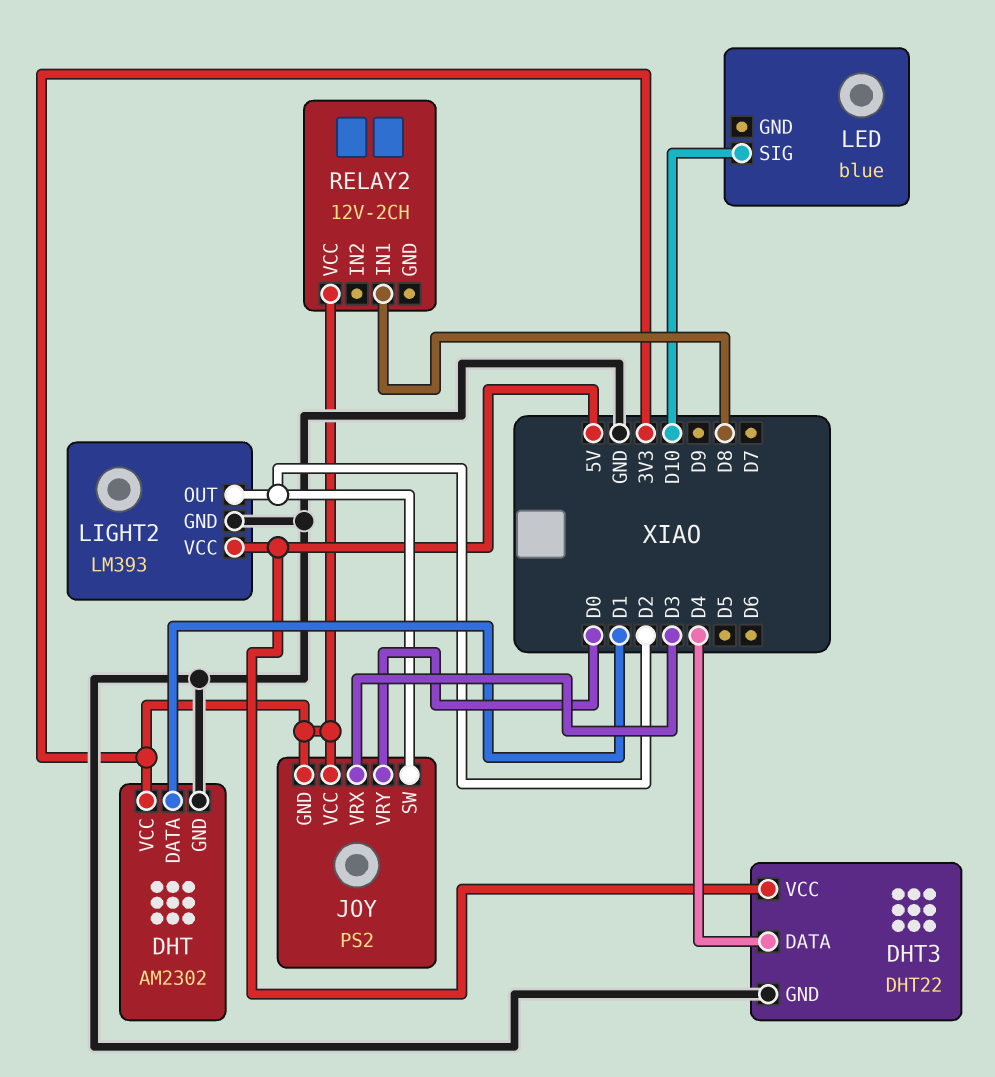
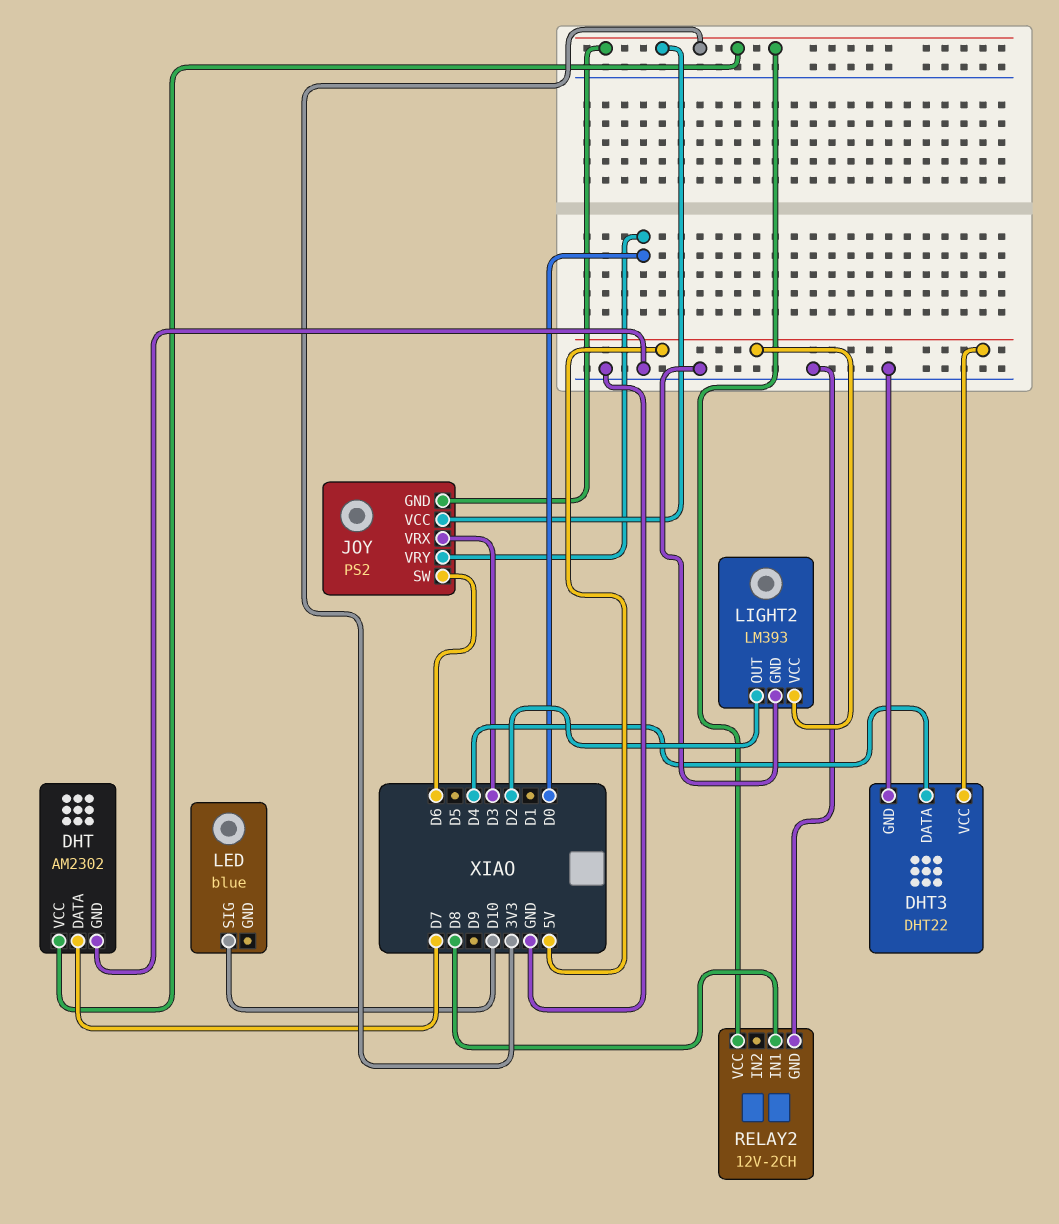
DHT pin DATA: D1 -> D7
JOY pin SW: D2 -> D6
RELAY2 pin GND: none -> GND

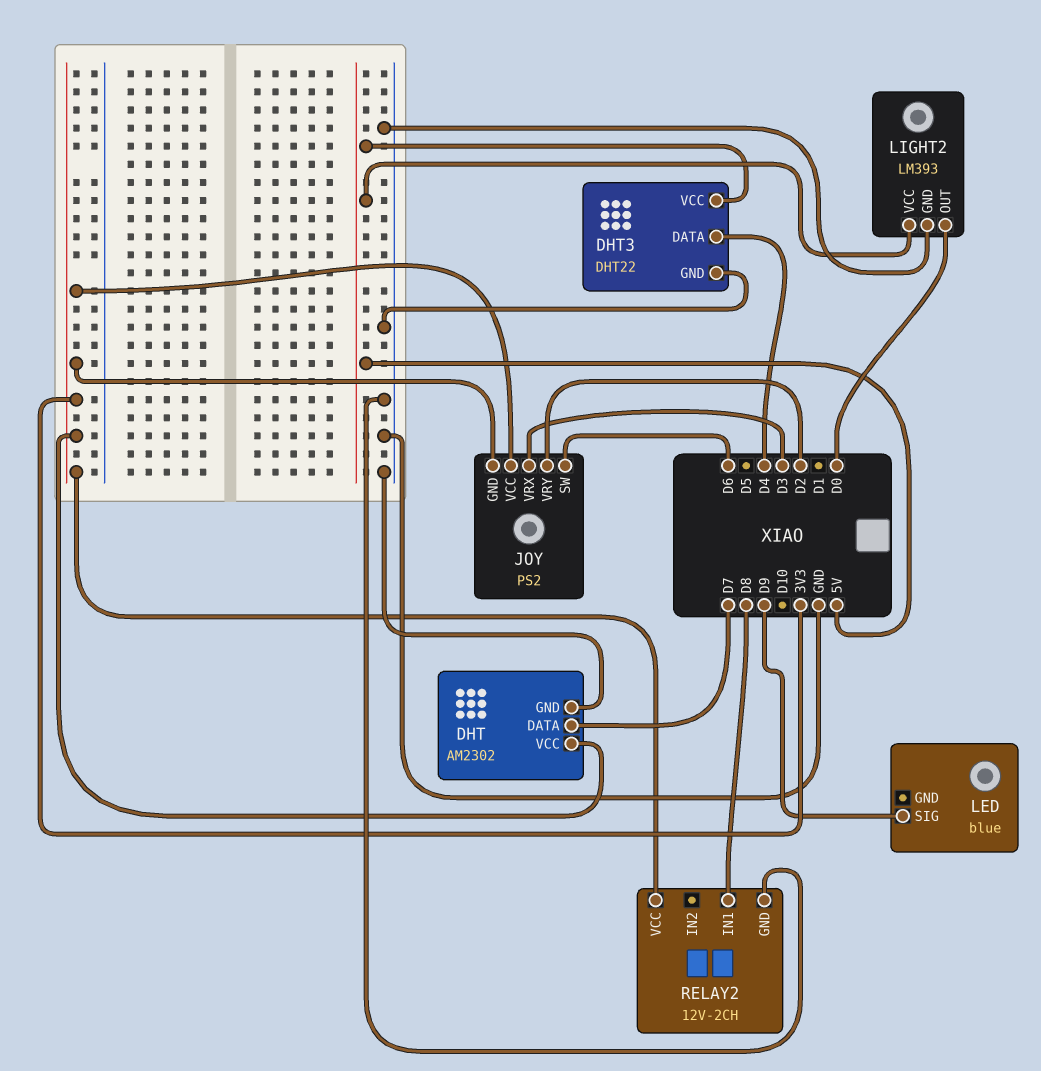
JOY pin VRY: D0 -> D2
LED pin SIG: D10 -> D9
LIGHT2 pin OUT: D2 -> D0

